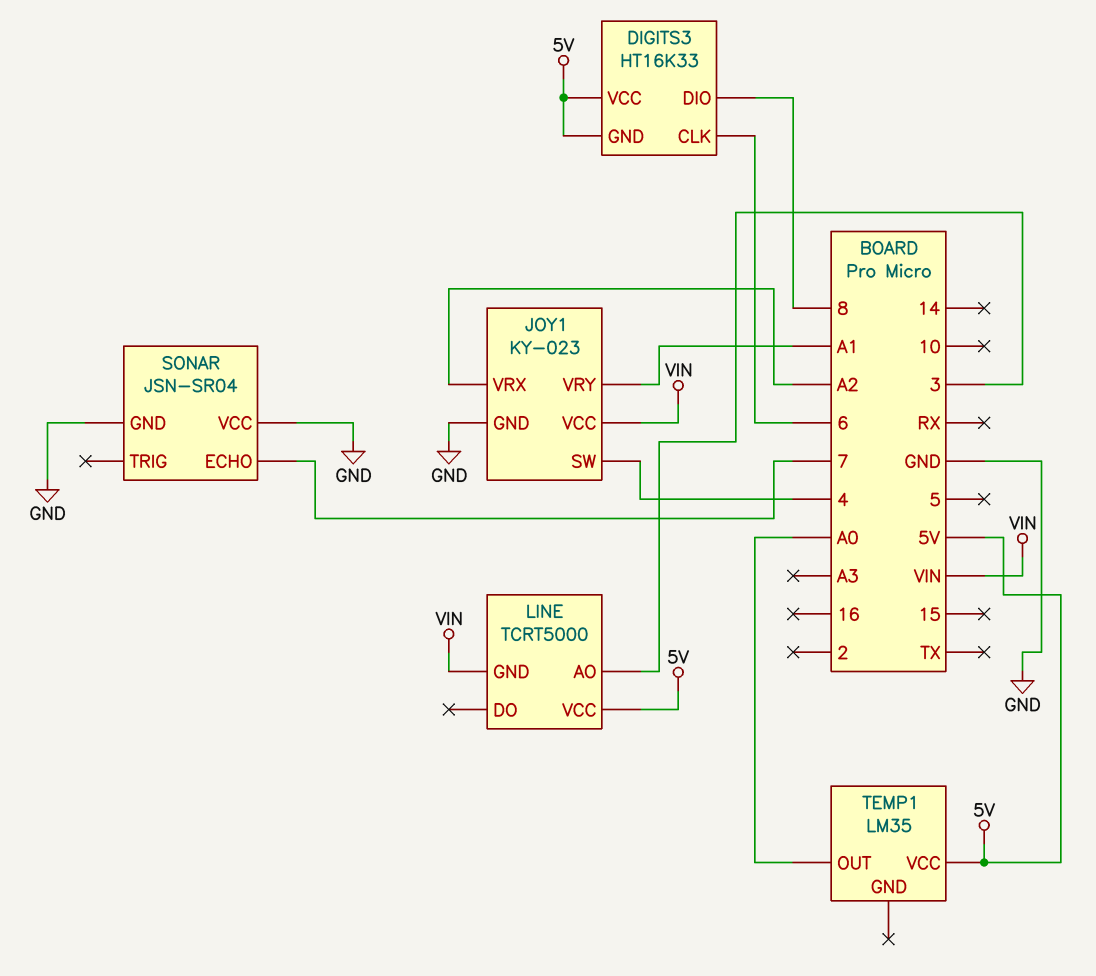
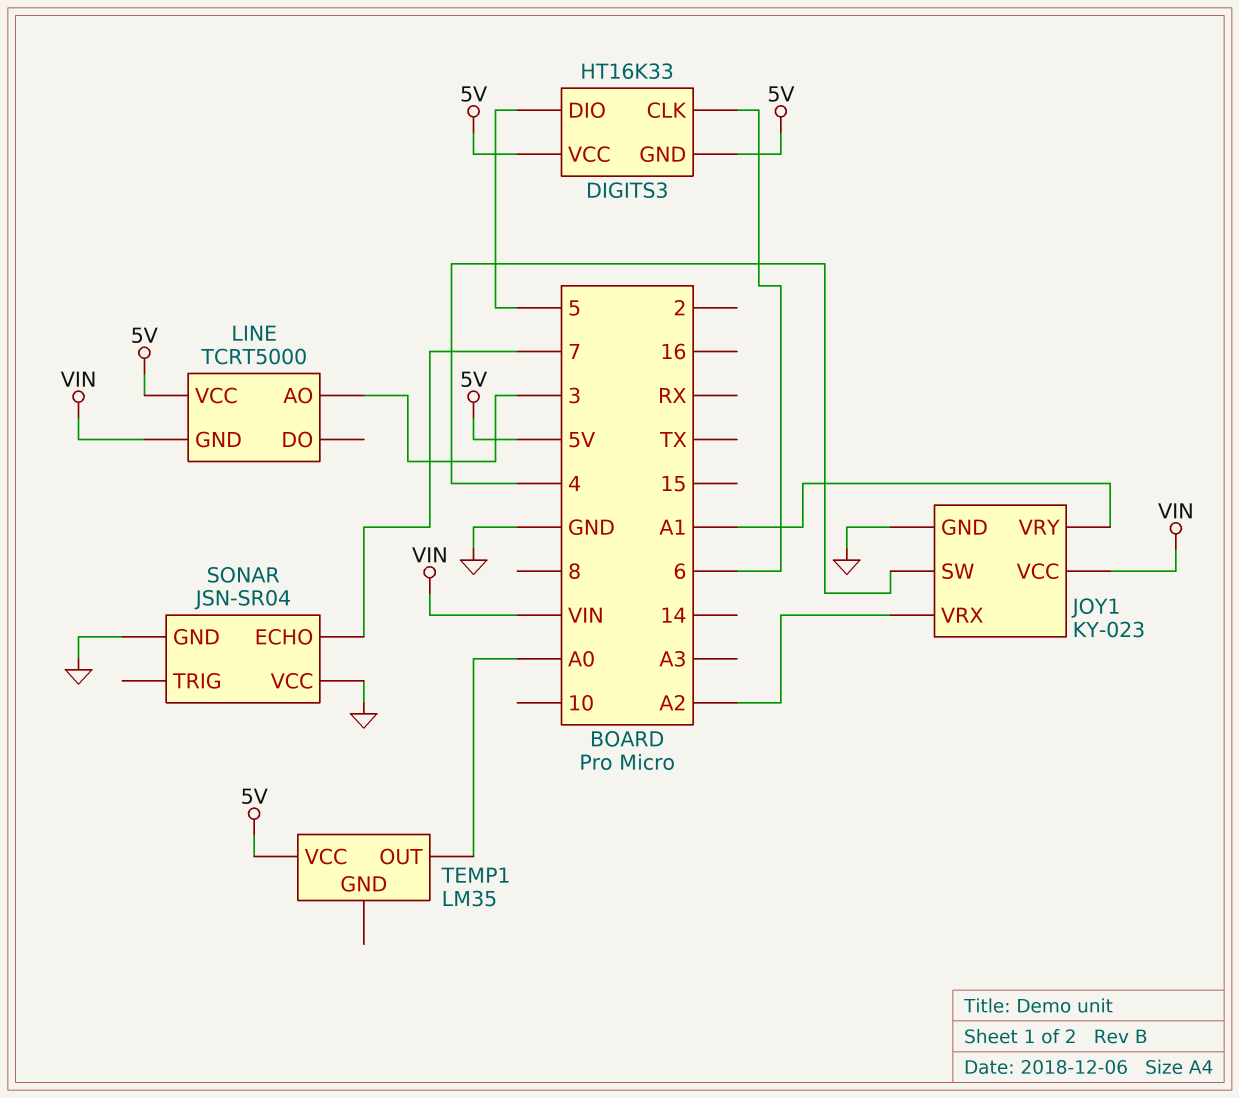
DIGITS3 pin DIO: 8 -> 5

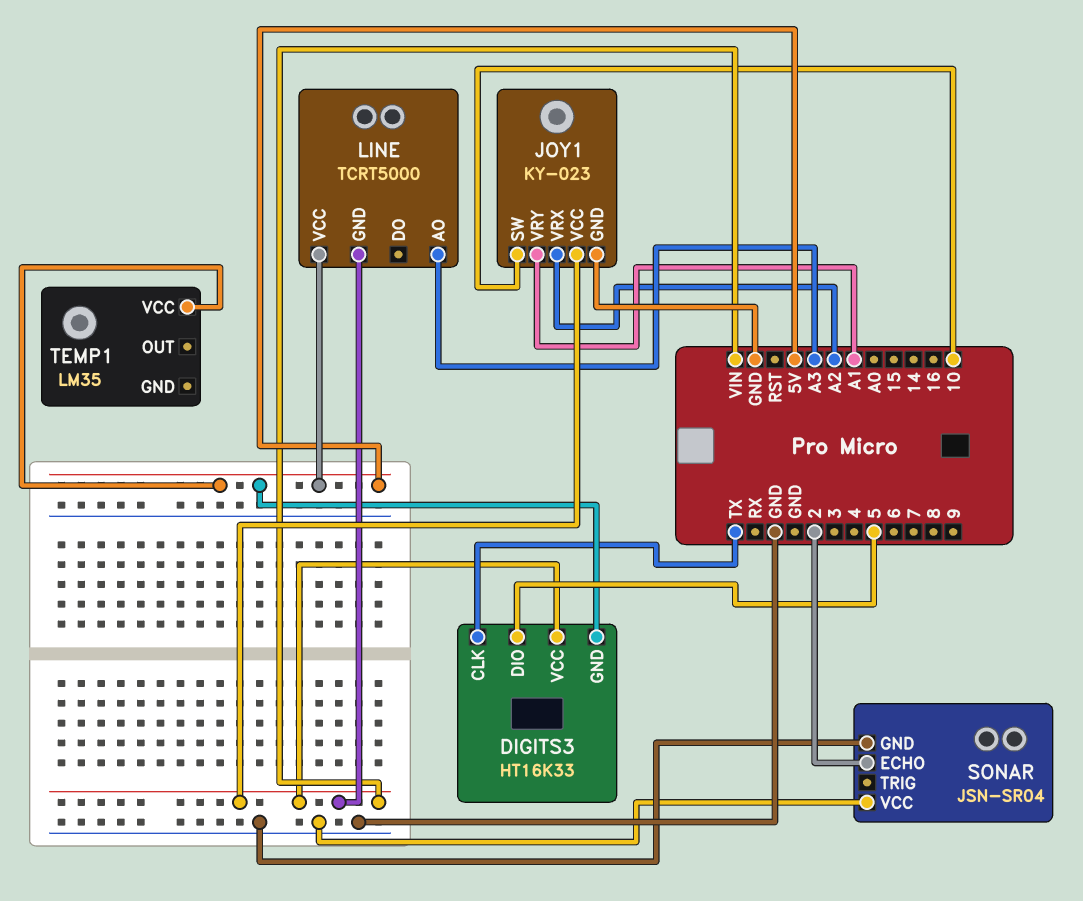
DIGITS3 pin CLK: 6 -> TX
DIGITS3 pin VCC: 5V -> VIN
JOY1 pin SW: 4 -> 10
LINE pin AO: 3 -> A3
SONAR pin ECHO: 7 -> 2
TEMP1 pin OUT: A0 -> none

